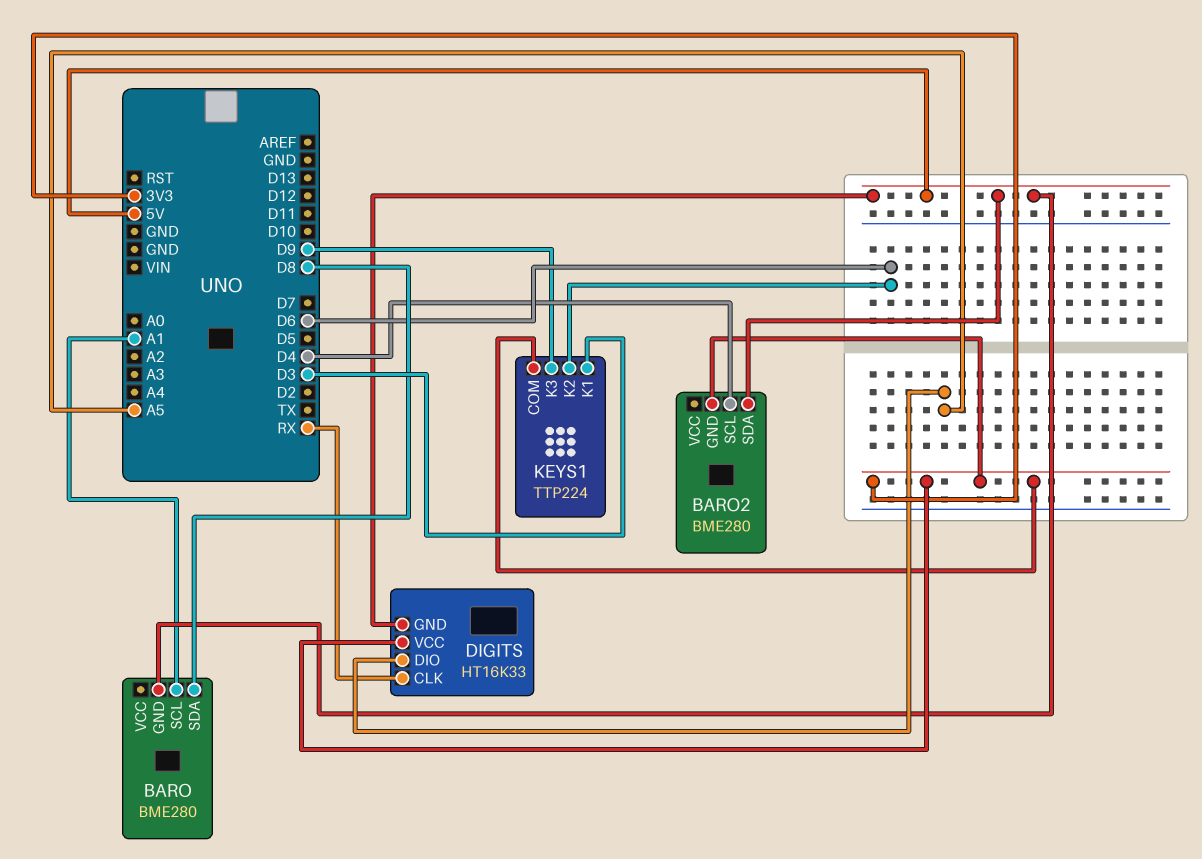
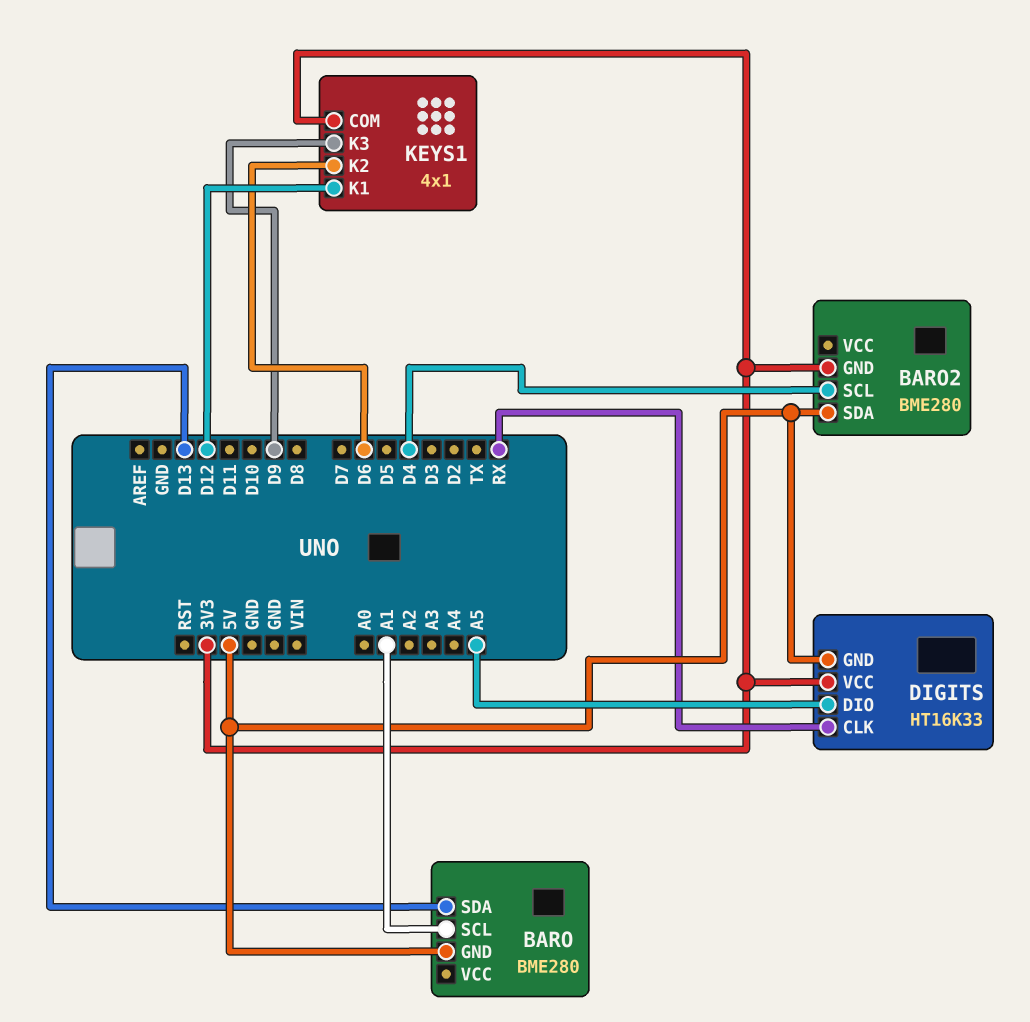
BARO pin SDA: D8 -> D13
KEYS1: TTP224 -> 4x1
KEYS1 pin K1: D3 -> D12

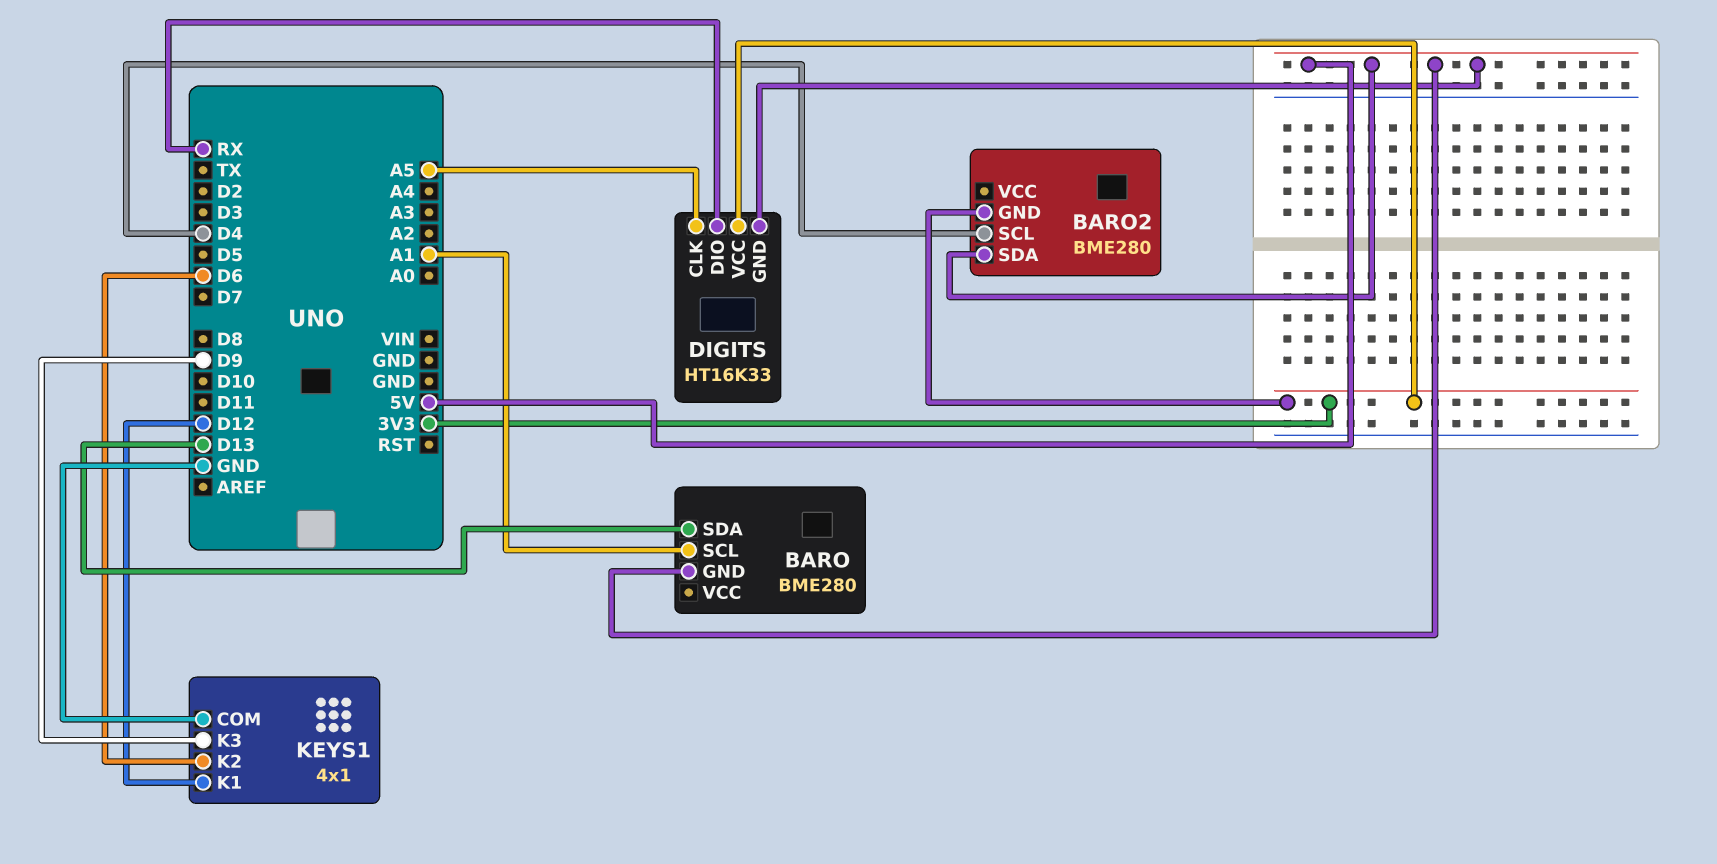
DIGITS pin CLK: RX -> A5
DIGITS pin DIO: A5 -> RX
KEYS1 pin COM: 3V3 -> GND

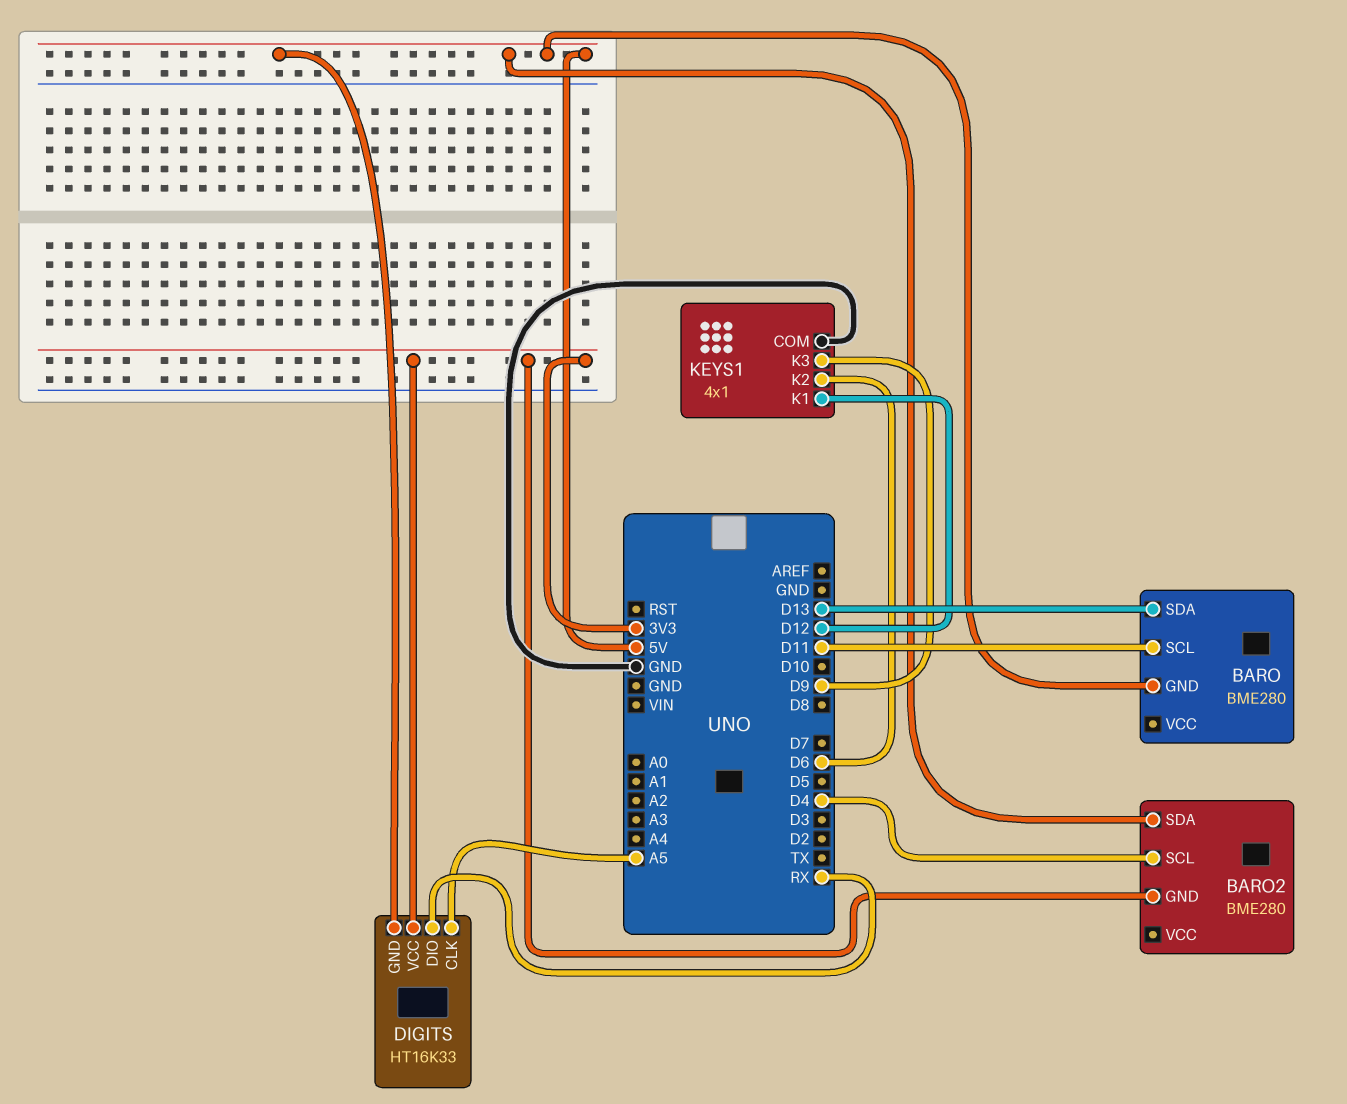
BARO pin SCL: A1 -> D11

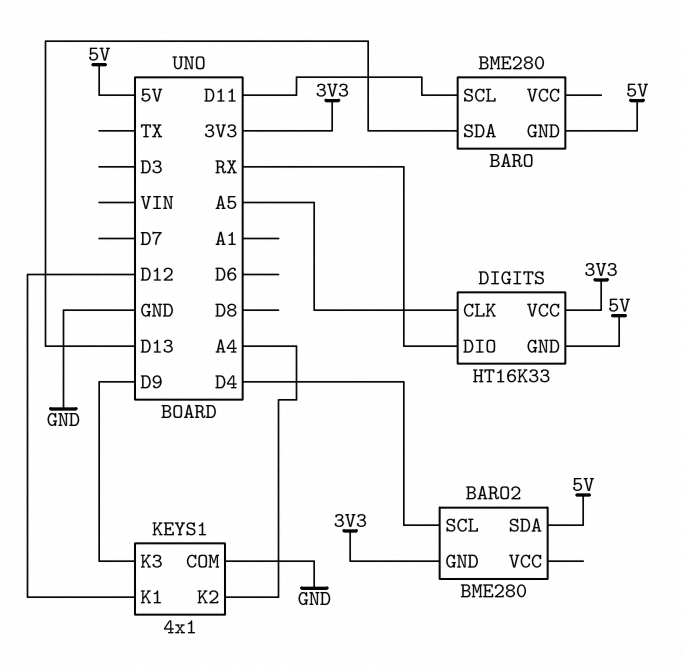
KEYS1 pin K2: D6 -> A4

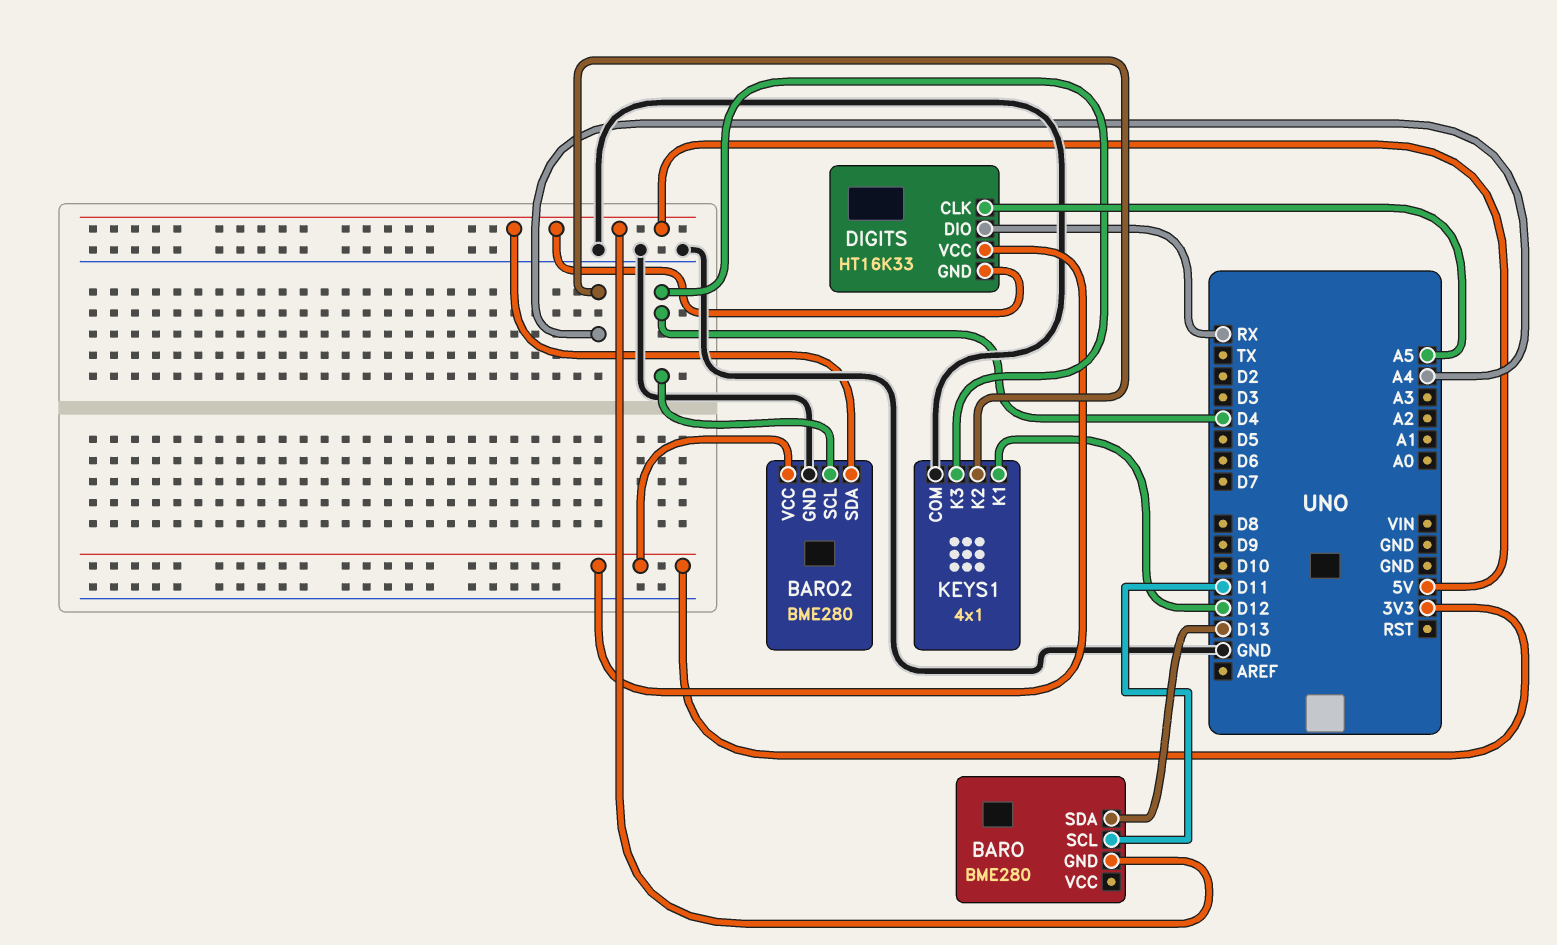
BARO2 pin GND: 3V3 -> GND
BARO2 pin VCC: none -> 3V3
KEYS1 pin K3: D9 -> D4

